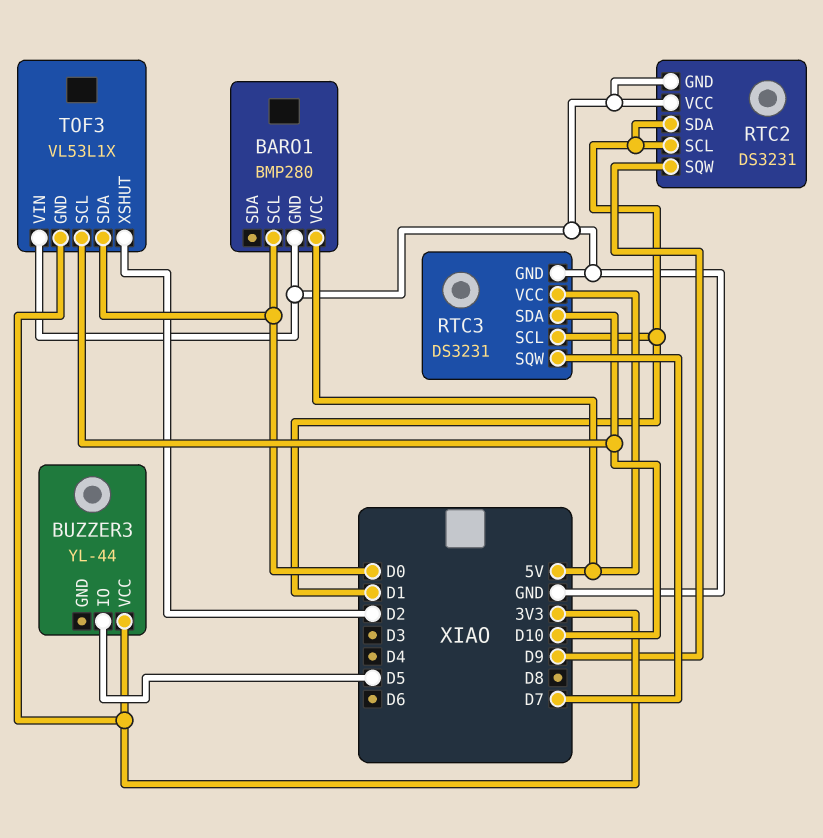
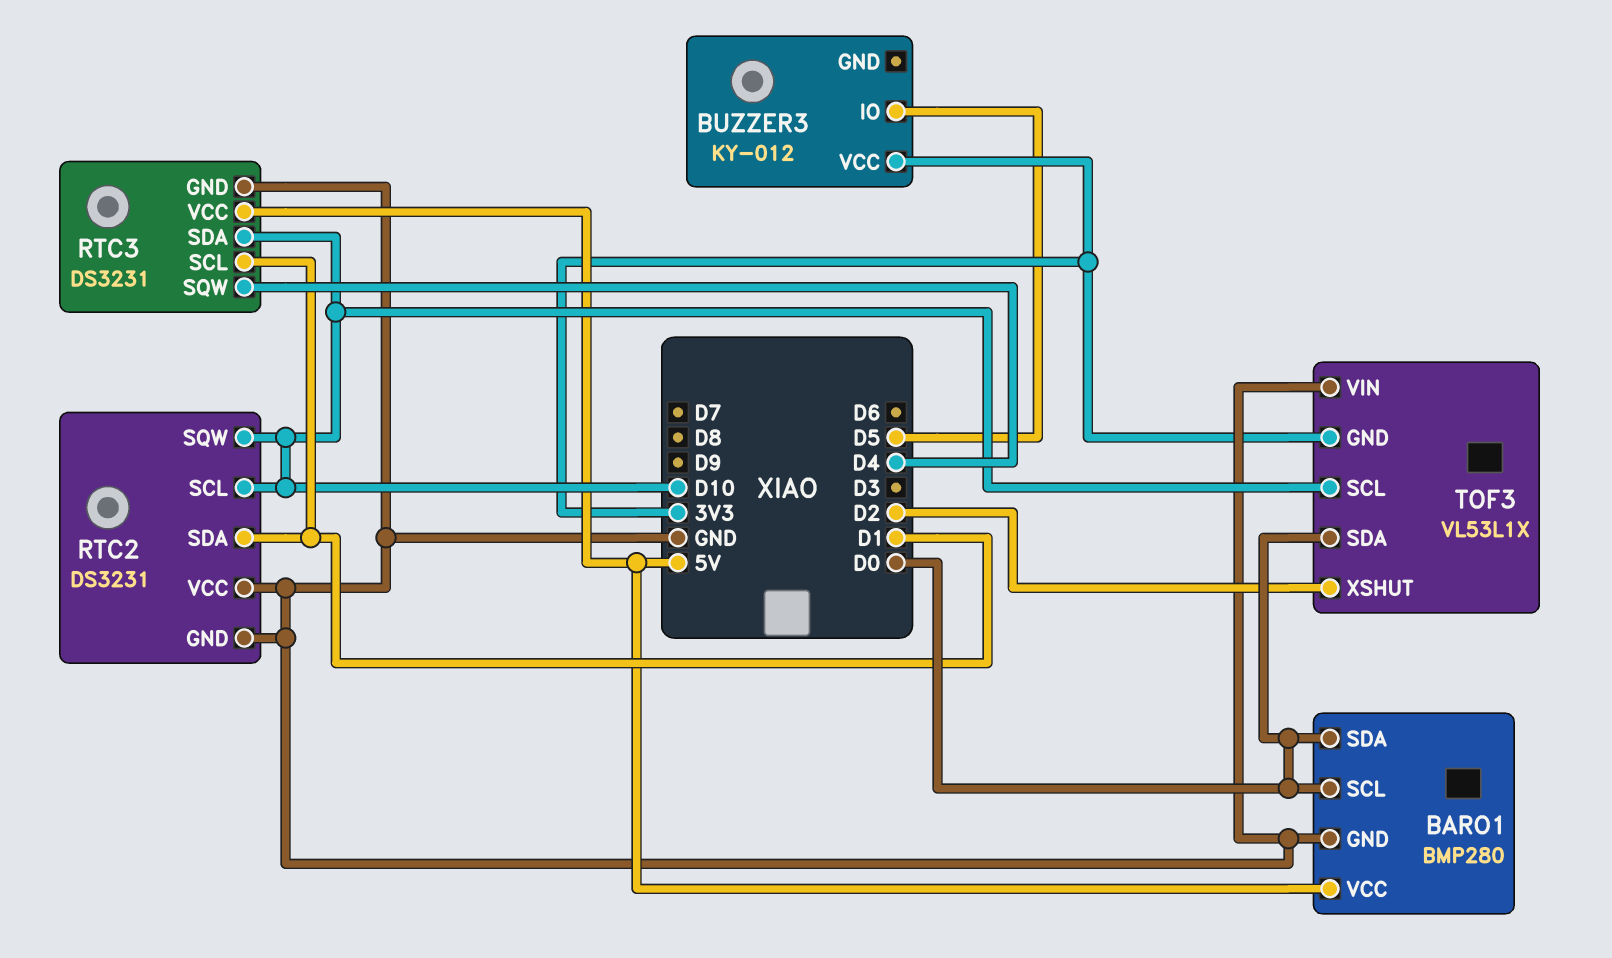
BARO1 pin SDA: none -> D0
BUZZER3: YL-44 -> KY-012
RTC2 pin SCL: D1 -> D10
RTC2 pin SQW: D9 -> D10
RTC3 pin SQW: D7 -> D4

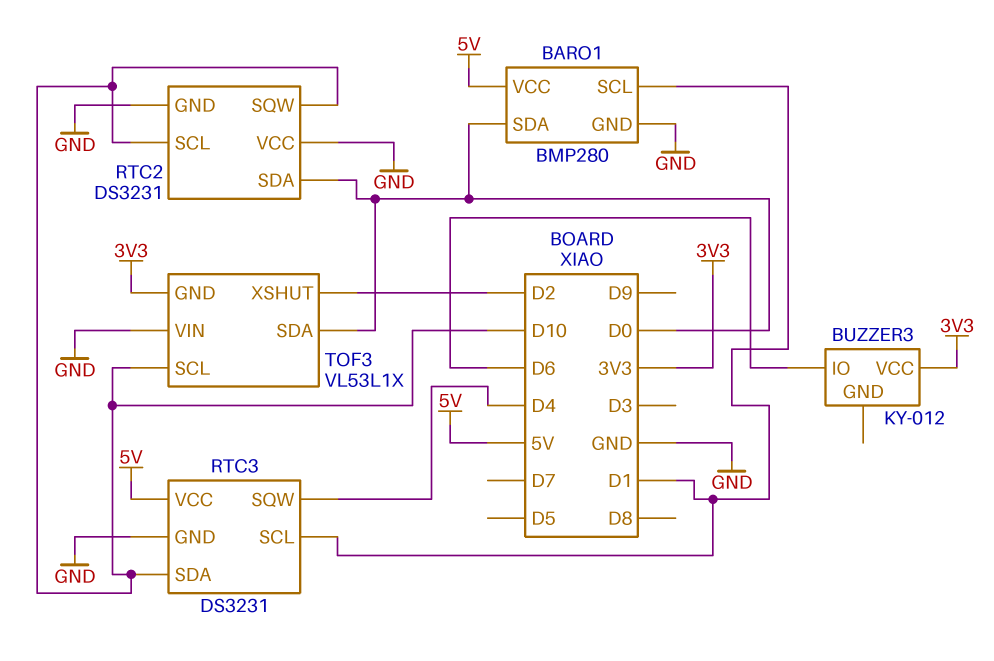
BARO1 pin SCL: D0 -> D1
BUZZER3 pin IO: D5 -> D6
RTC2 pin SDA: D1 -> D0

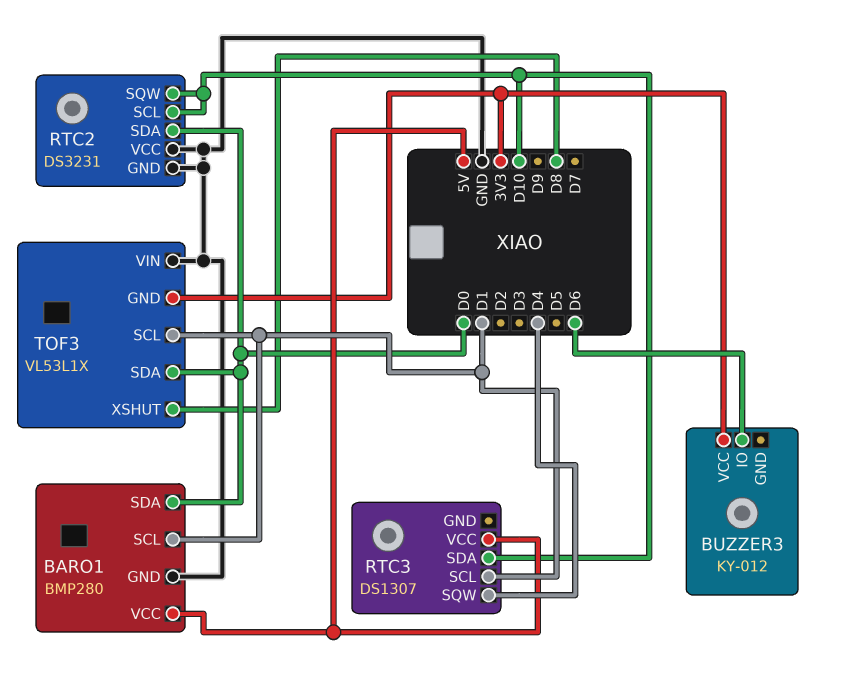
RTC3: DS3231 -> DS1307
RTC3 pin GND: GND -> none
TOF3 pin SCL: D10 -> D1
TOF3 pin XSHUT: D2 -> D8

